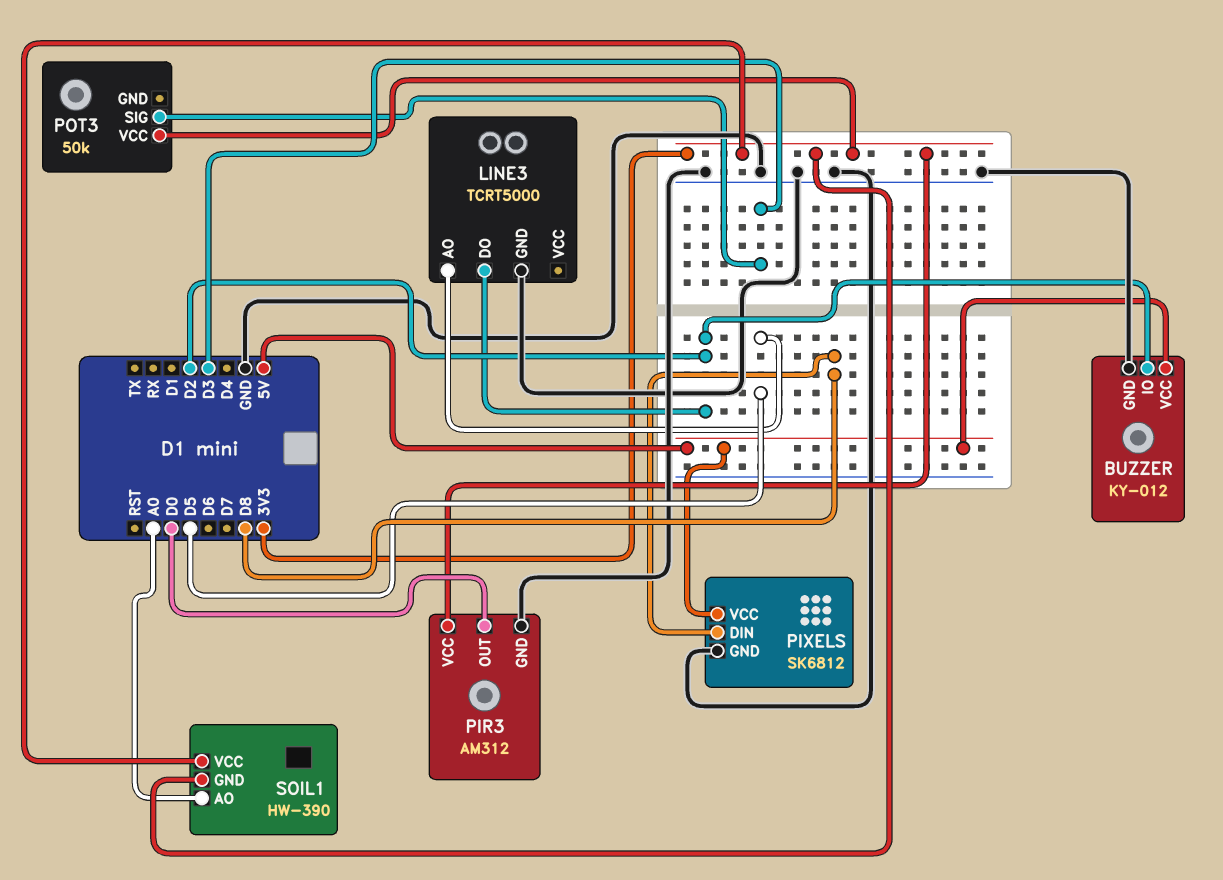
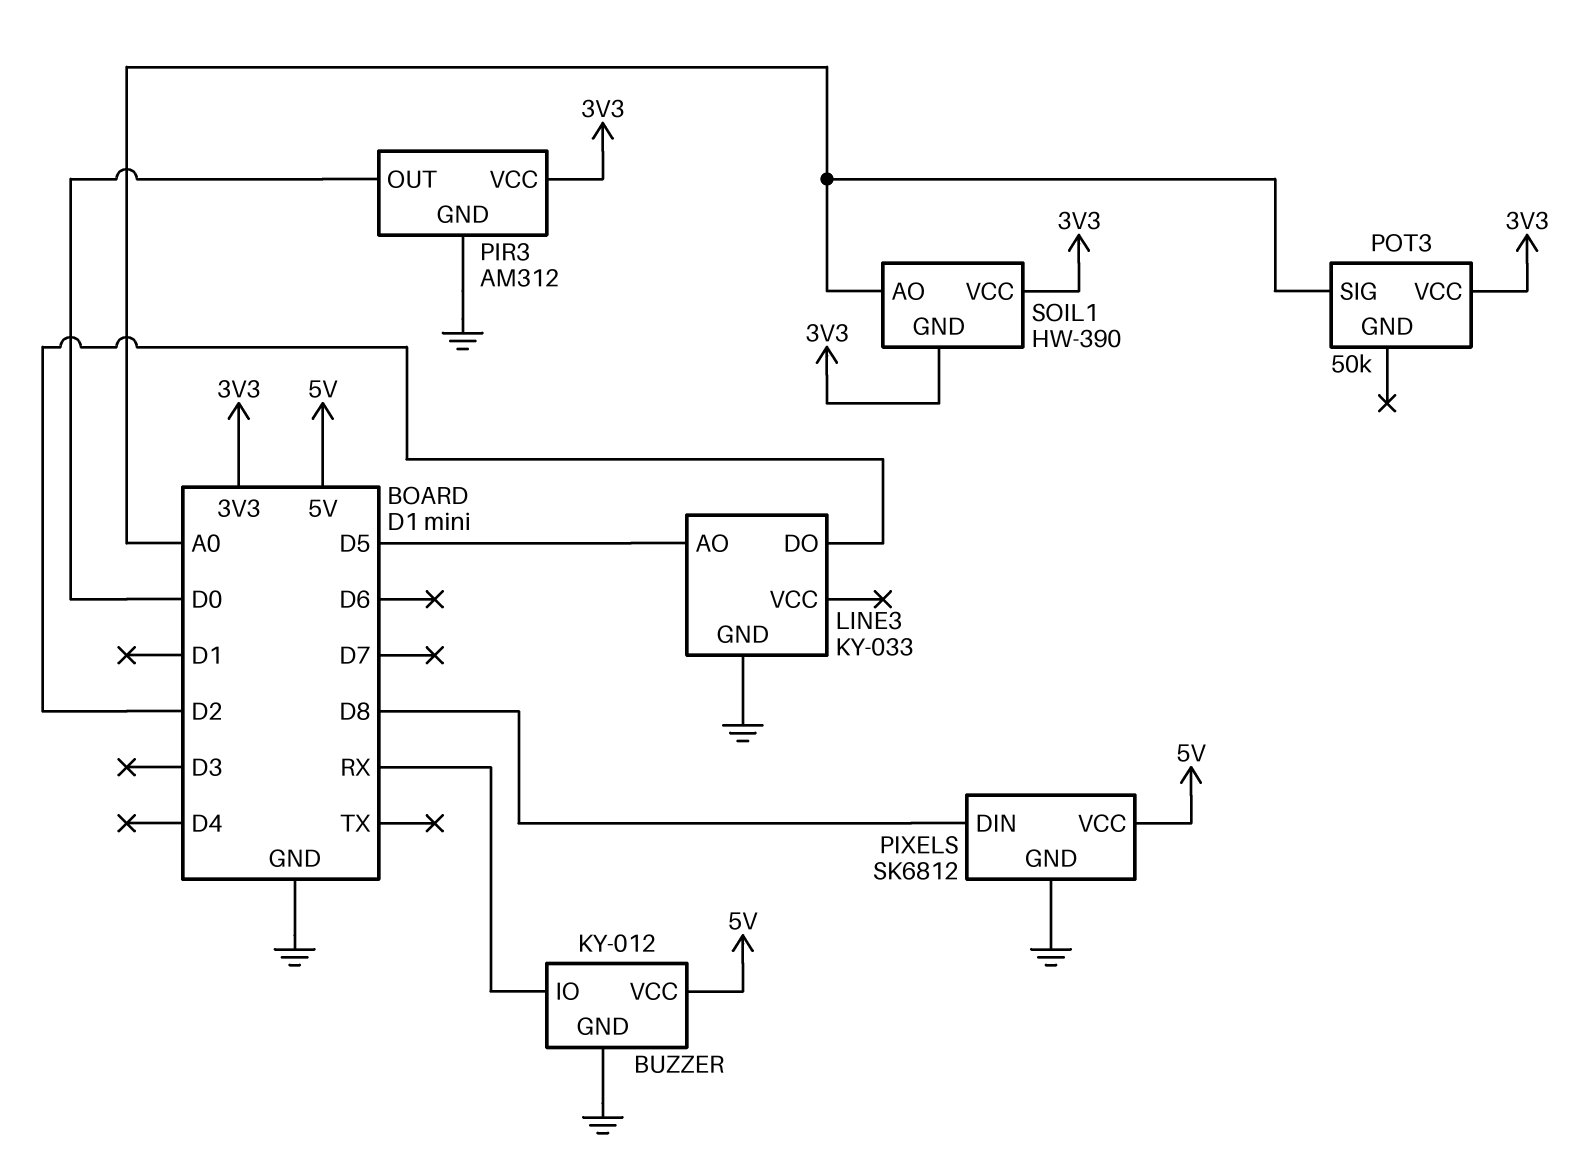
BUZZER pin IO: D2 -> RX
LINE3: TCRT5000 -> KY-033
POT3 pin SIG: D3 -> A0

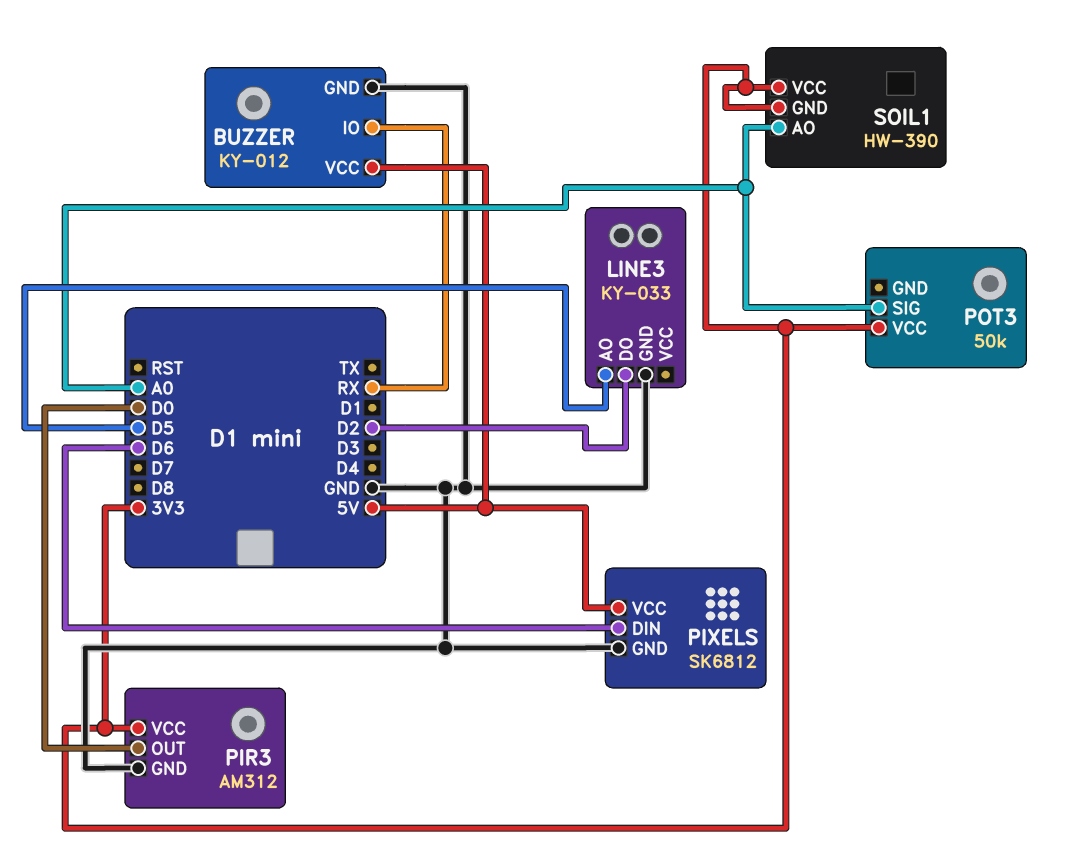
PIXELS pin DIN: D8 -> D6

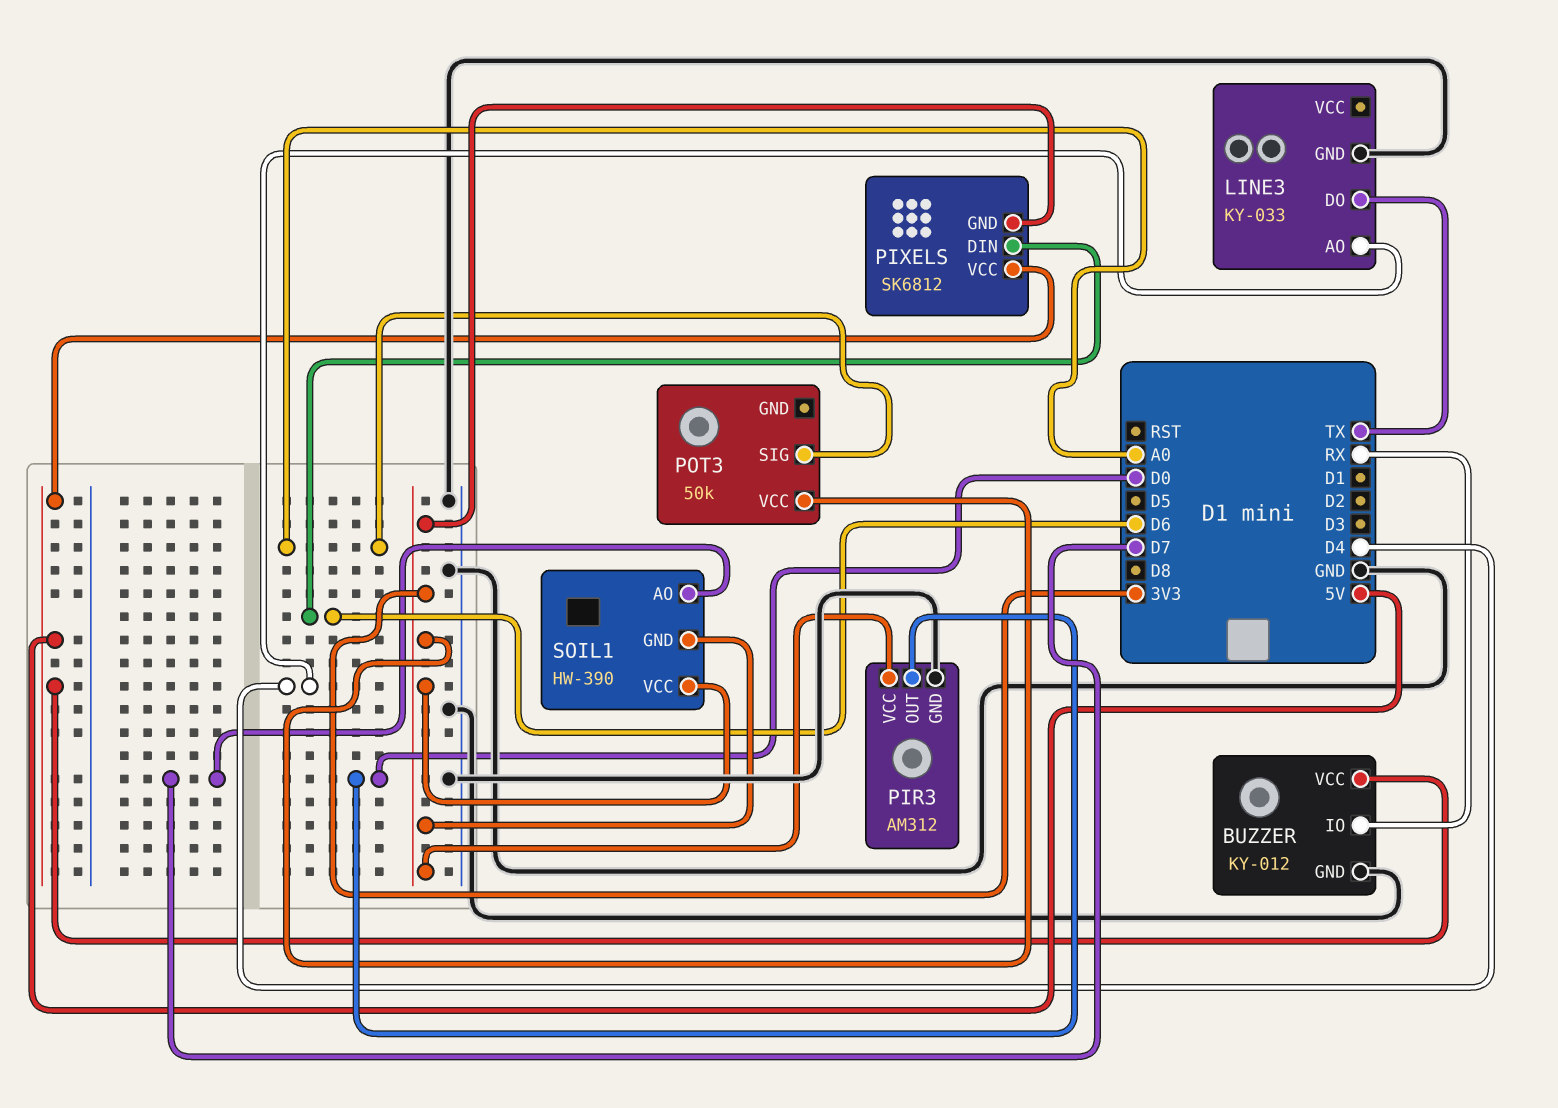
LINE3 pin AO: D5 -> D4
LINE3 pin DO: D2 -> TX
PIXELS pin GND: GND -> 3V3
SOIL1 pin AO: A0 -> D7

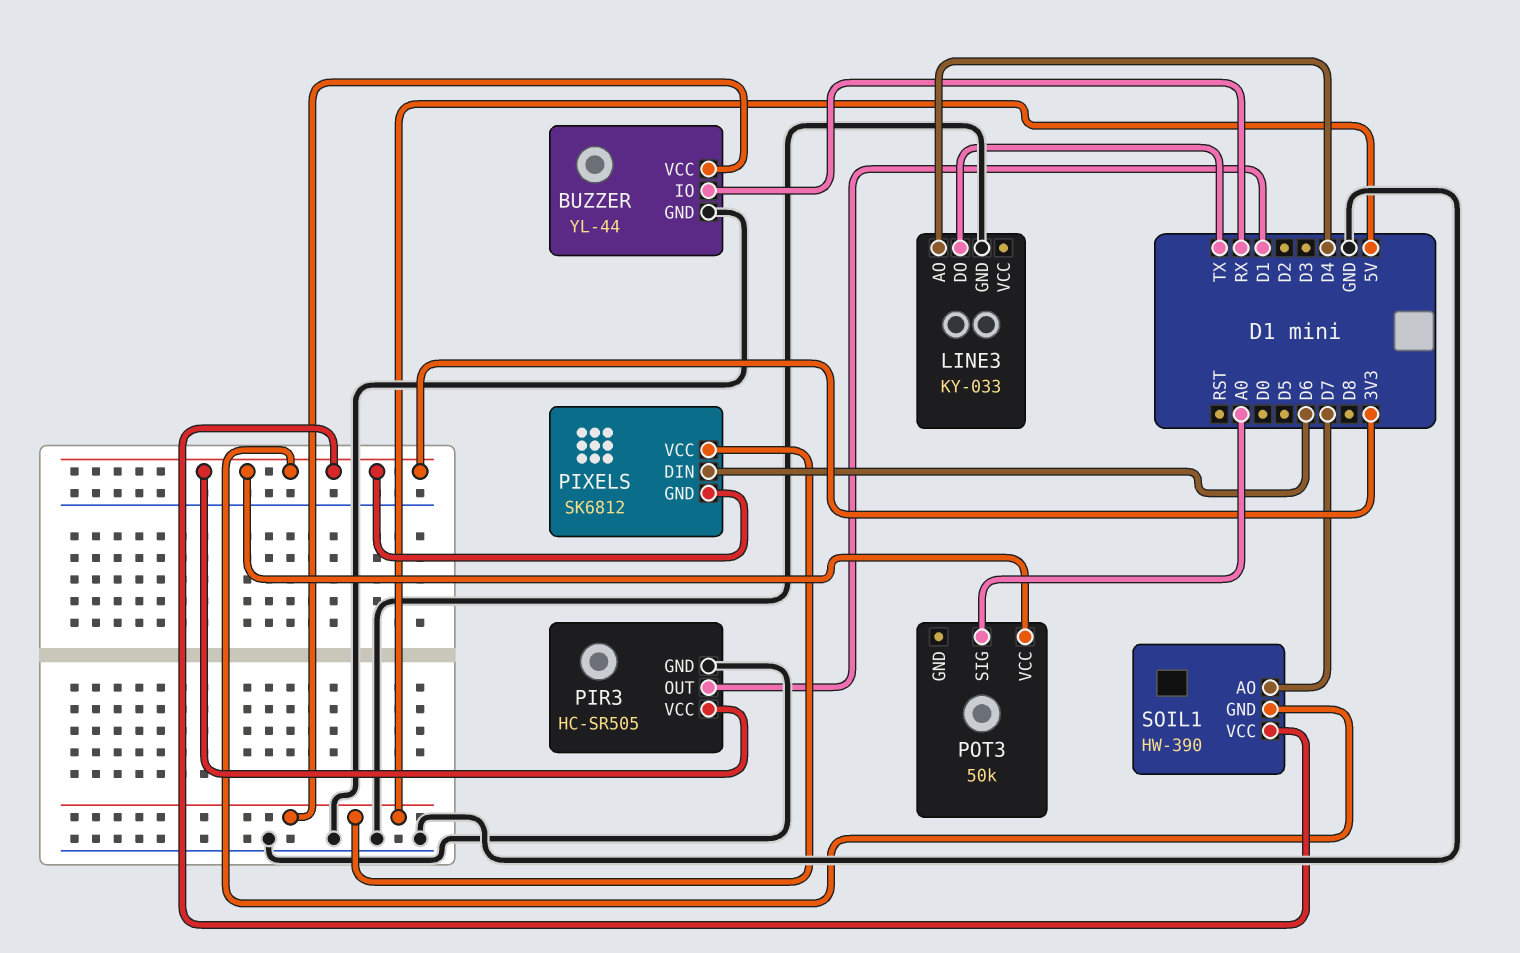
BUZZER: KY-012 -> YL-44
PIR3: AM312 -> HC-SR505
PIR3 pin OUT: D0 -> D1

